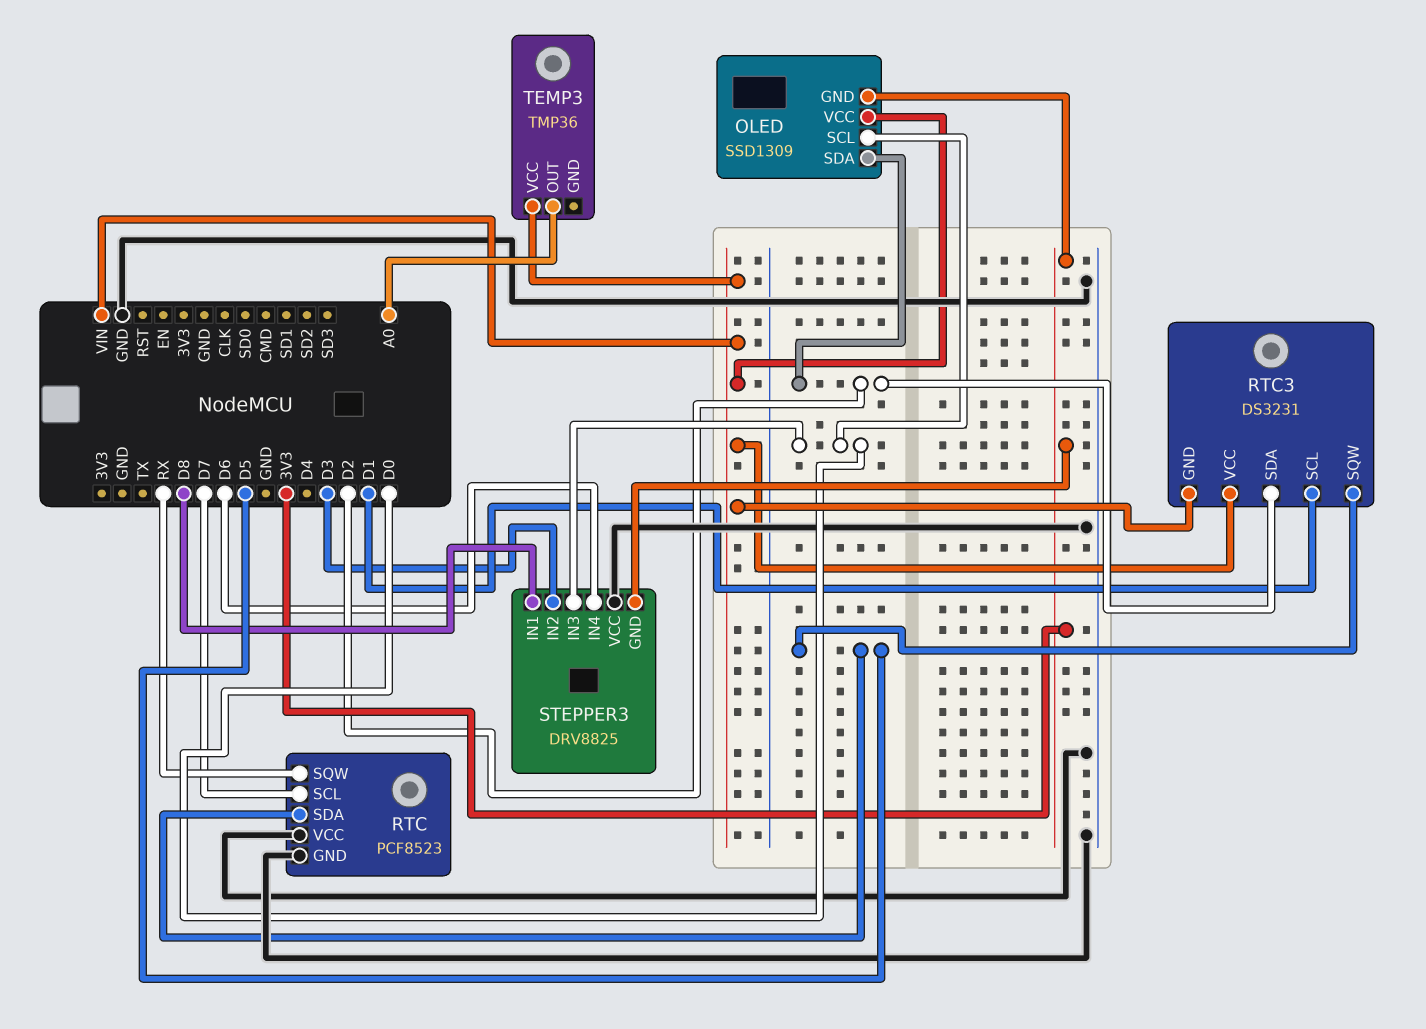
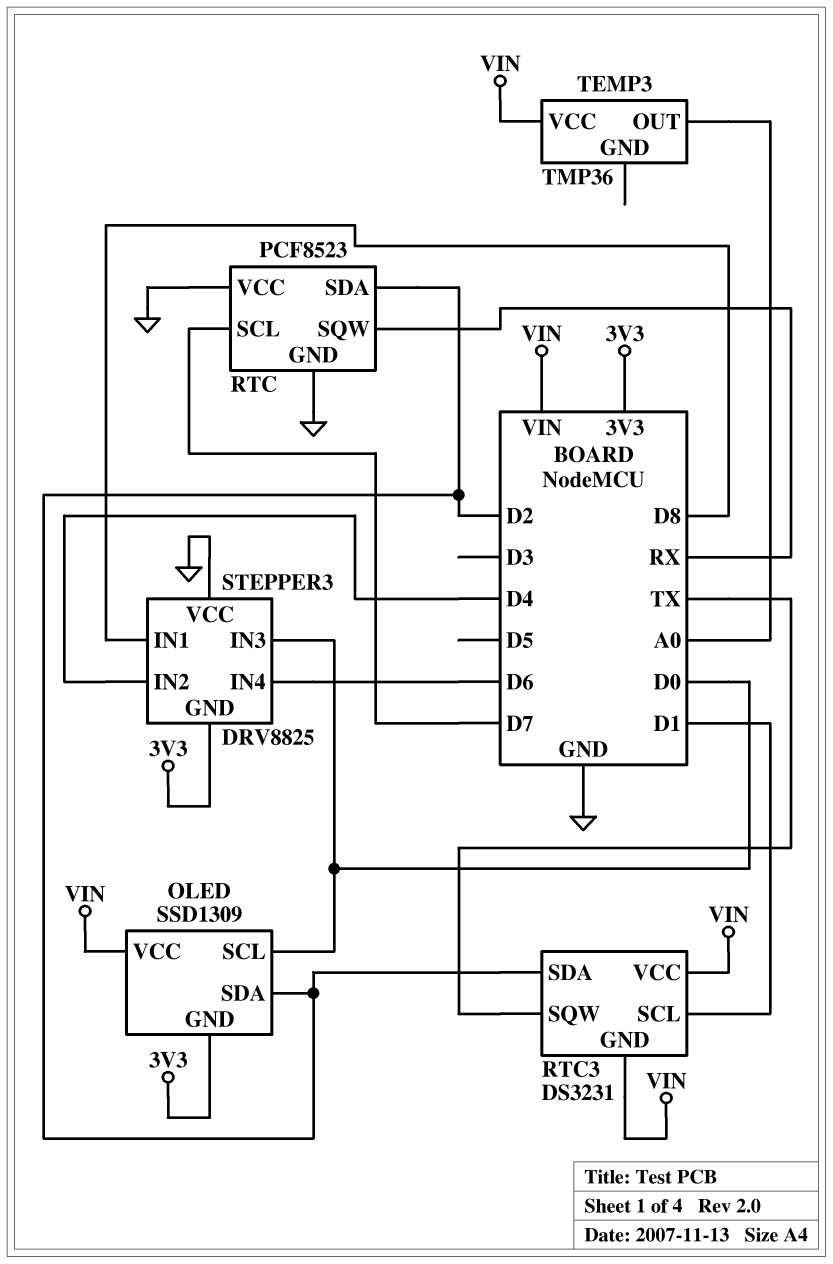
RTC pin SDA: D5 -> D2
RTC3 pin SQW: D5 -> TX
STEPPER3 pin IN2: D3 -> D4

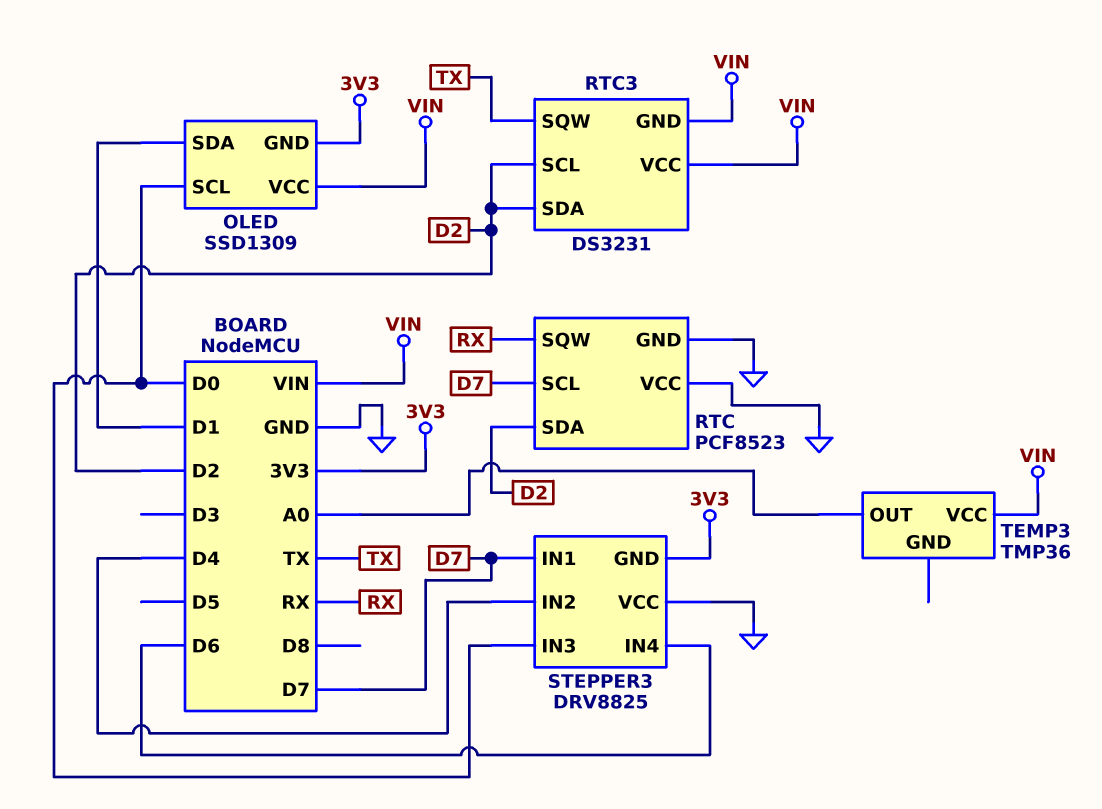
OLED pin SDA: D2 -> D1
RTC3 pin SCL: D1 -> D2
STEPPER3 pin IN1: D8 -> D7

